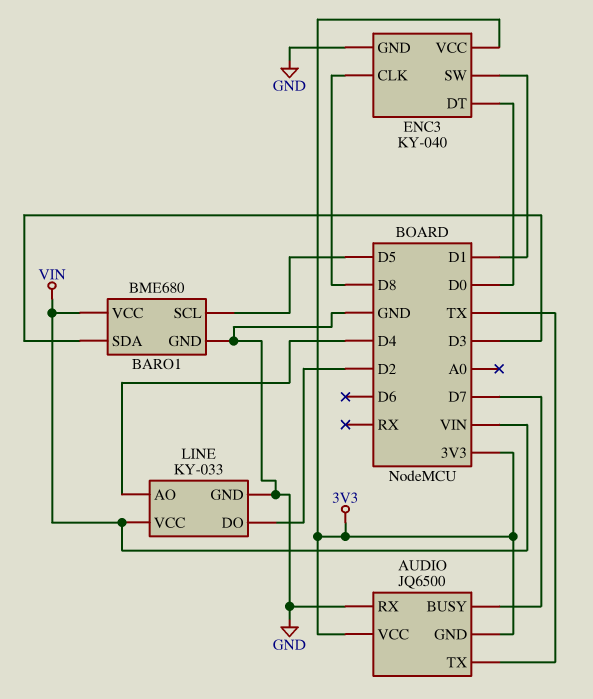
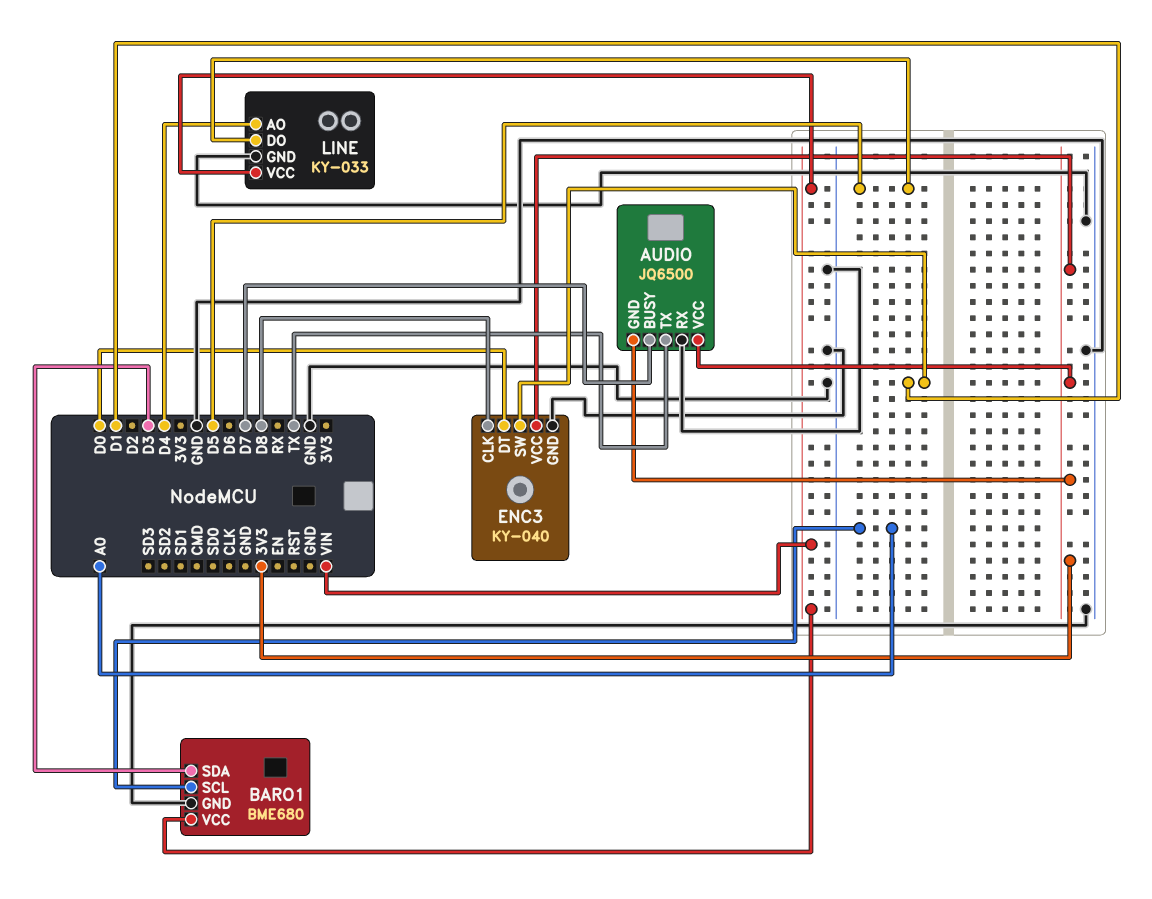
BARO1 pin SCL: D5 -> A0
LINE pin DO: D2 -> D5

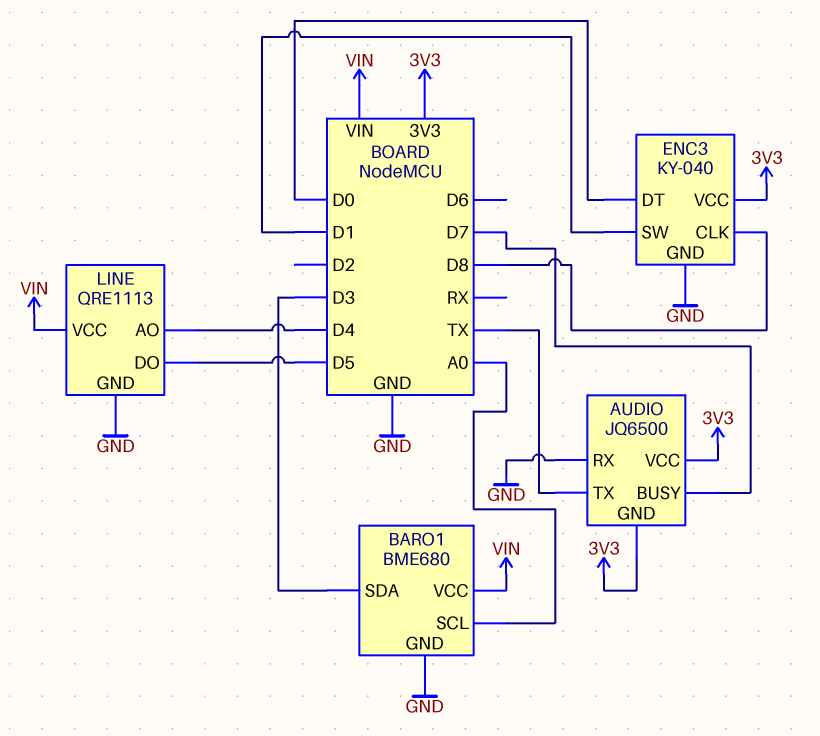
LINE: KY-033 -> QRE1113

